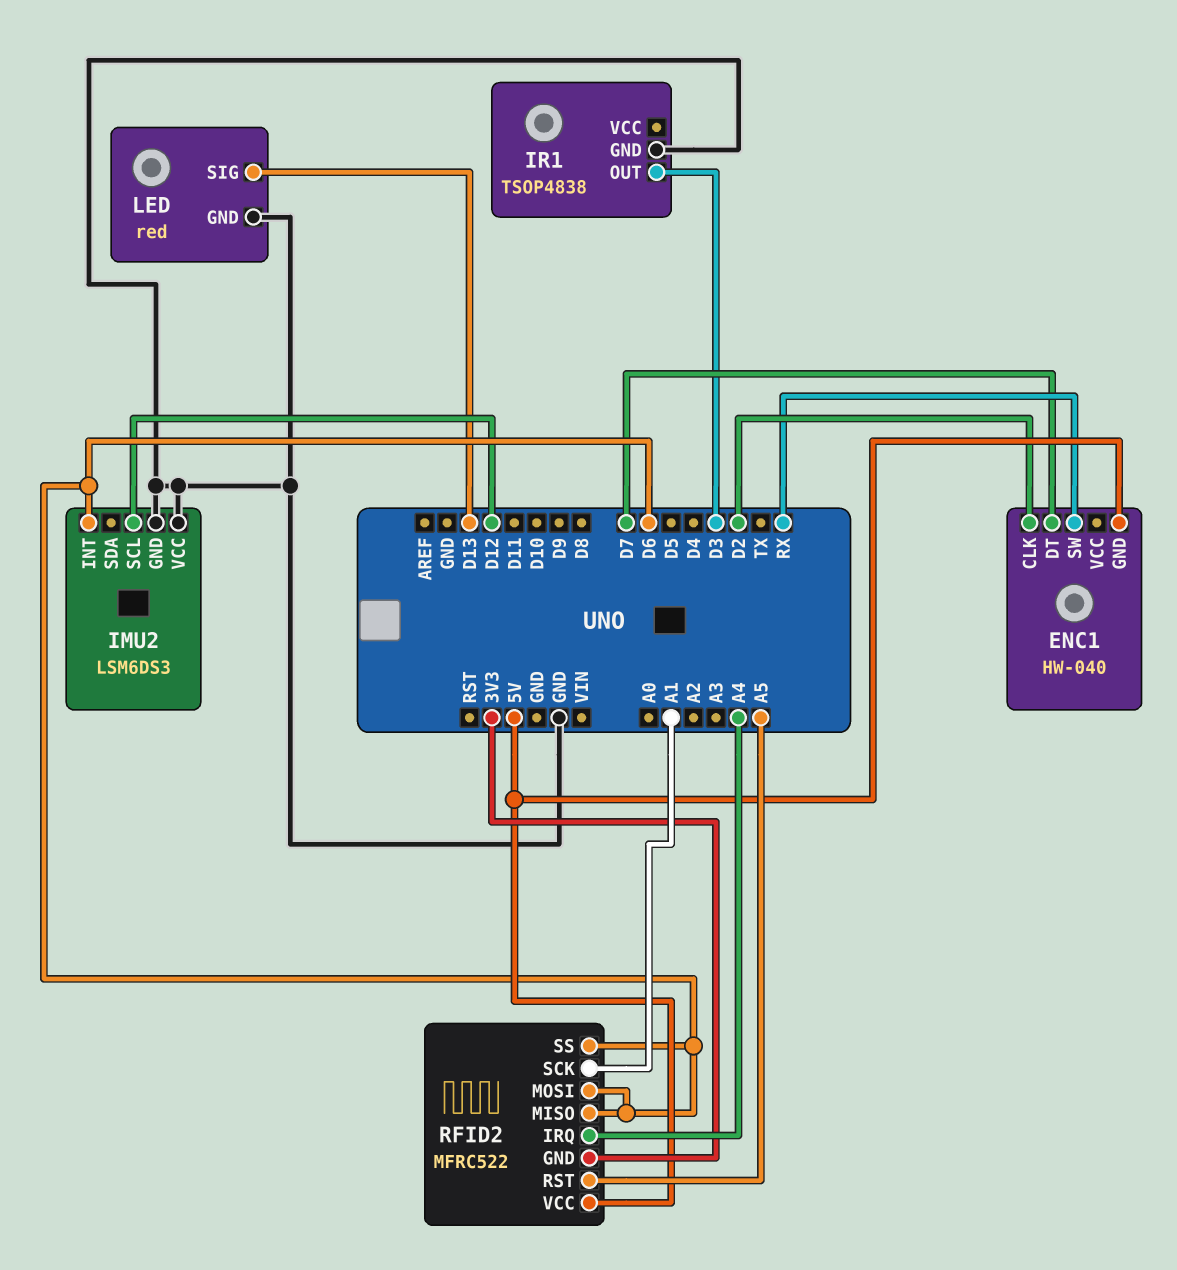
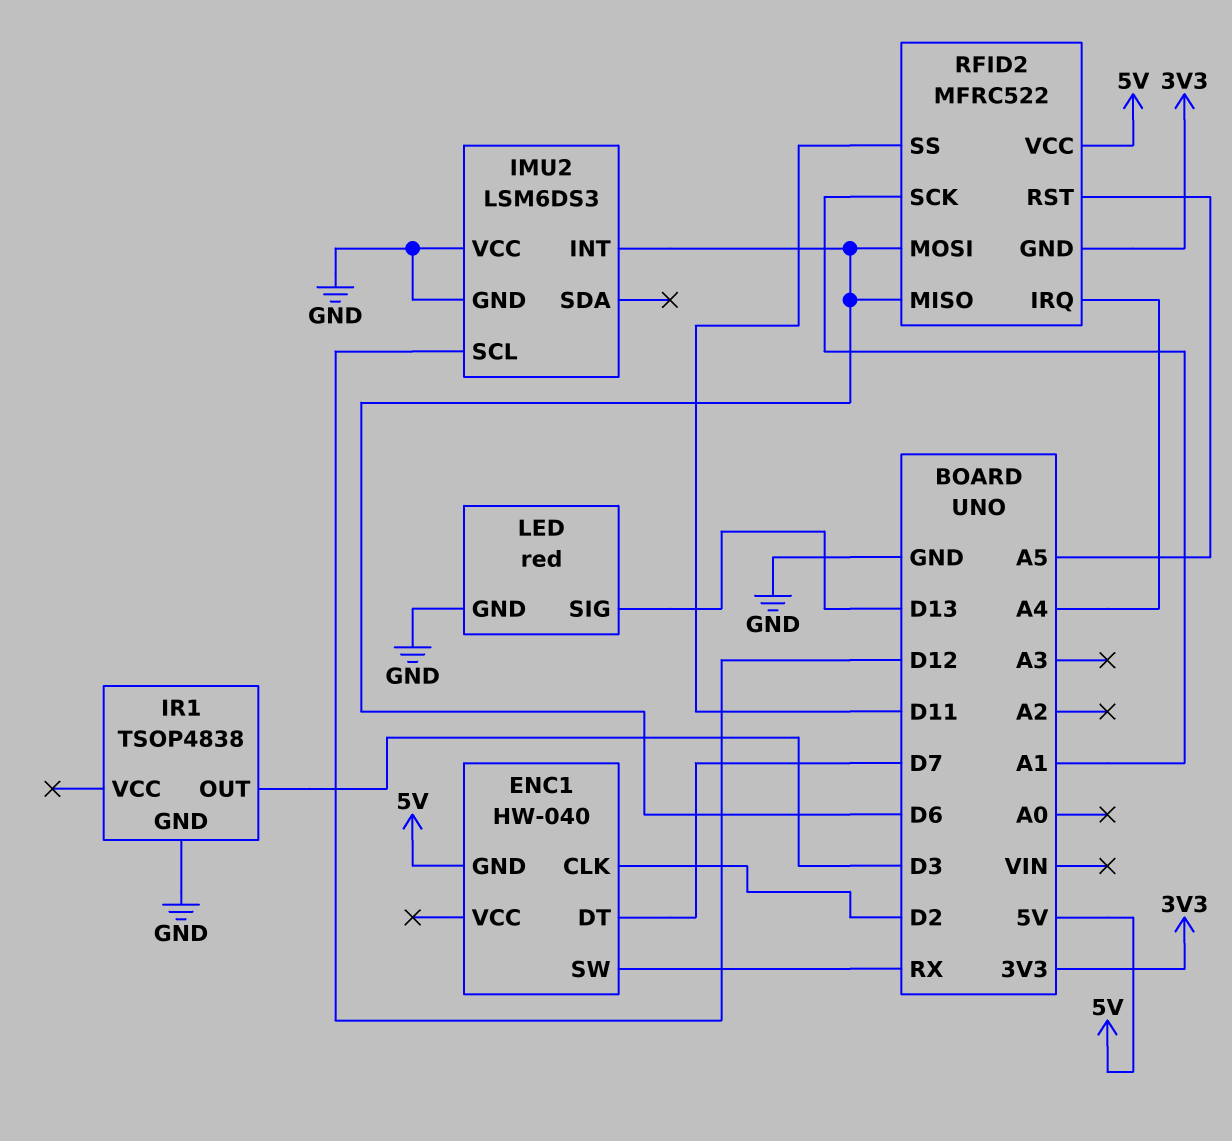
RFID2 pin SS: D6 -> D11

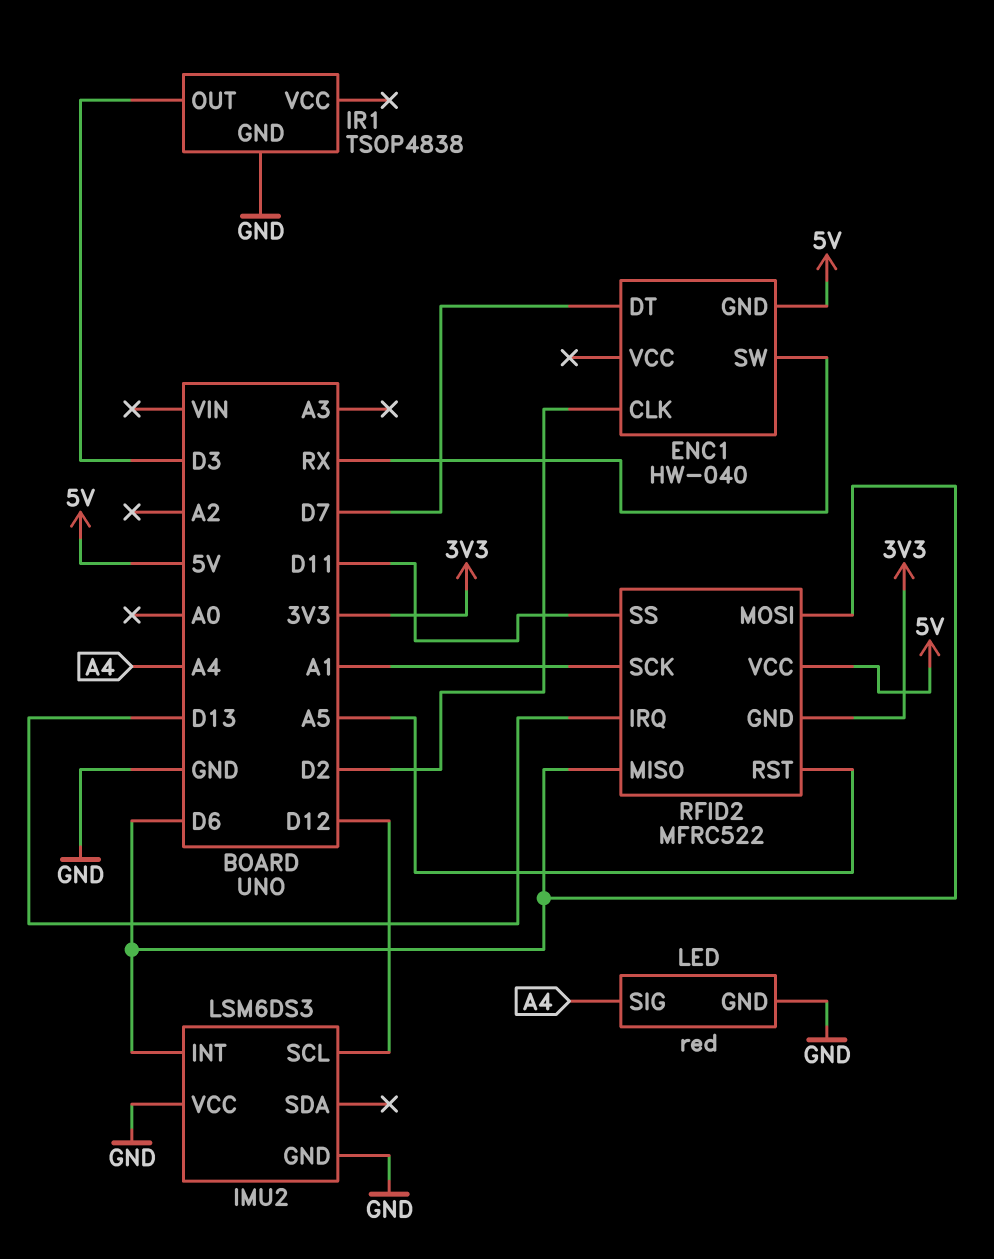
LED pin SIG: D13 -> A4
RFID2 pin IRQ: A4 -> D13

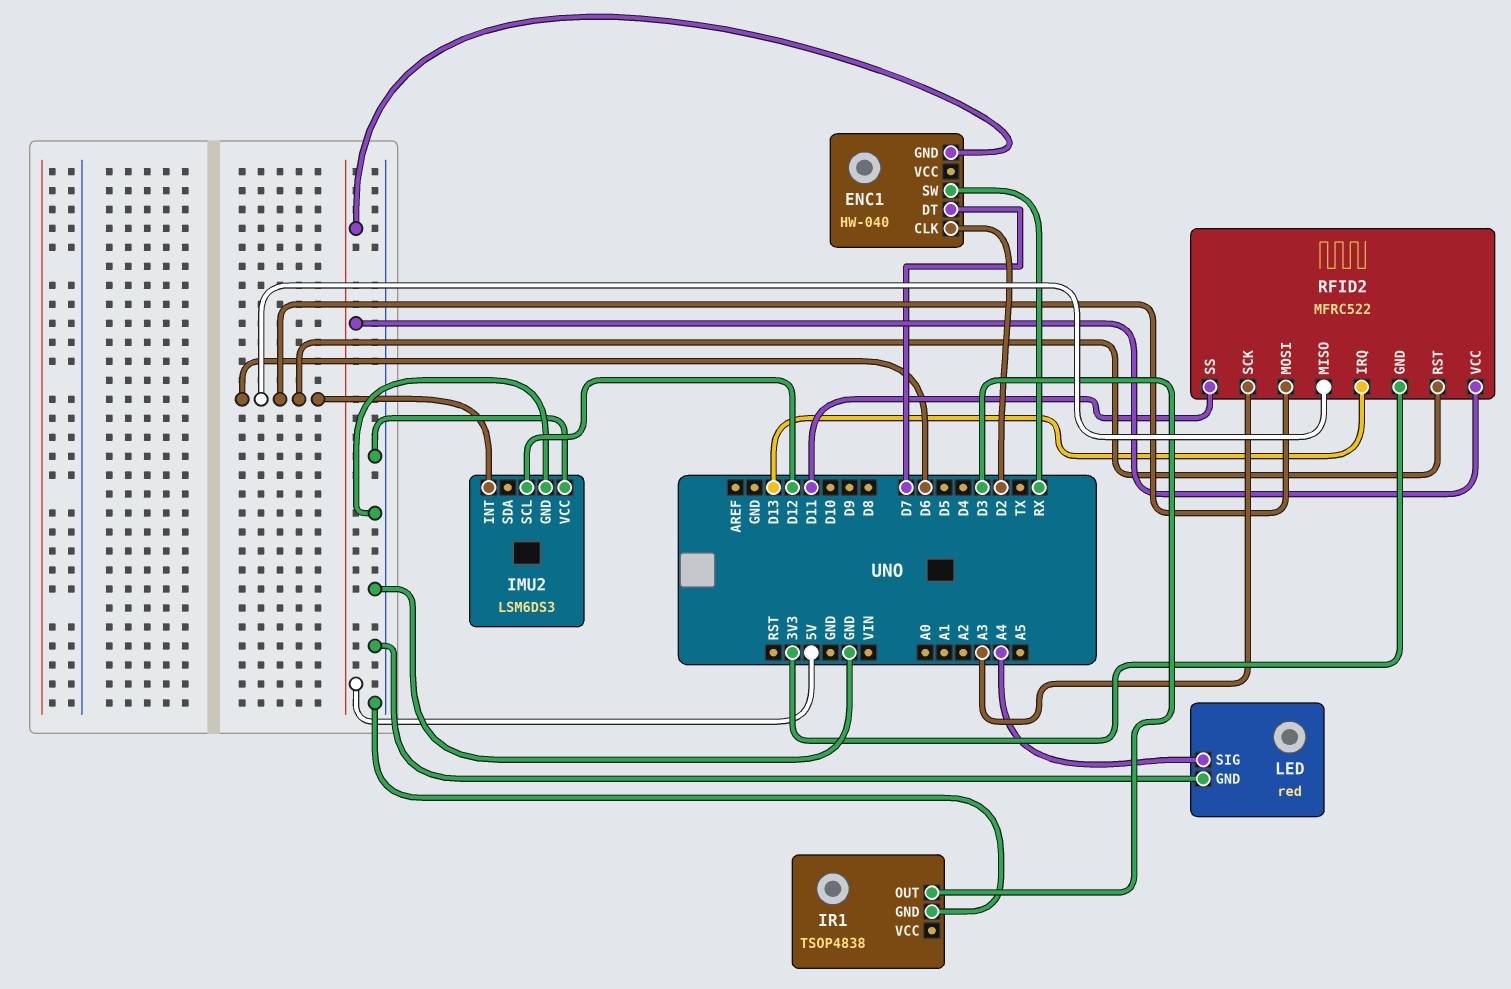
RFID2 pin RST: A5 -> D6
RFID2 pin SCK: A1 -> A3

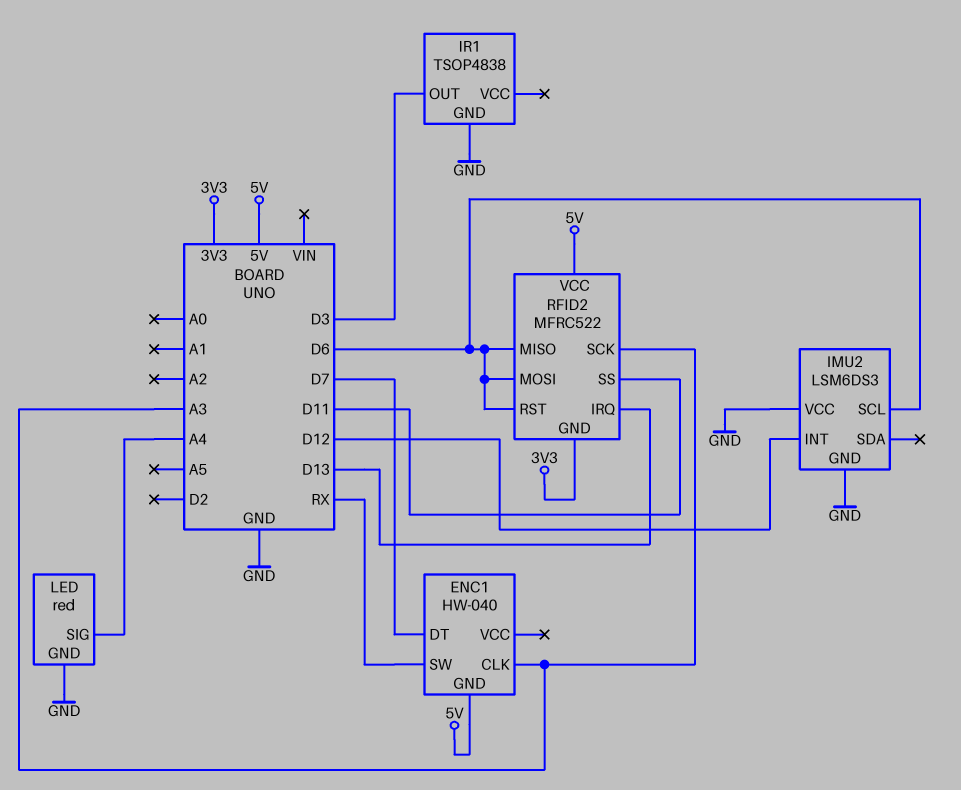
ENC1 pin CLK: D2 -> A3
IMU2 pin INT: D6 -> D12
IMU2 pin SCL: D12 -> D6

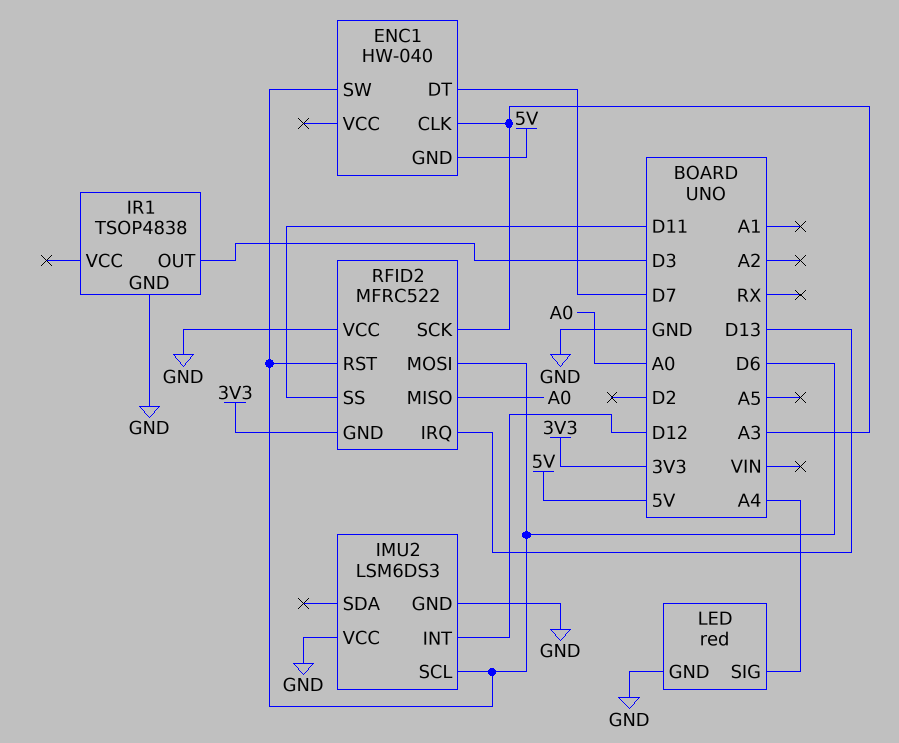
ENC1 pin SW: RX -> D6
RFID2 pin MISO: D6 -> A0
RFID2 pin VCC: 5V -> GND

